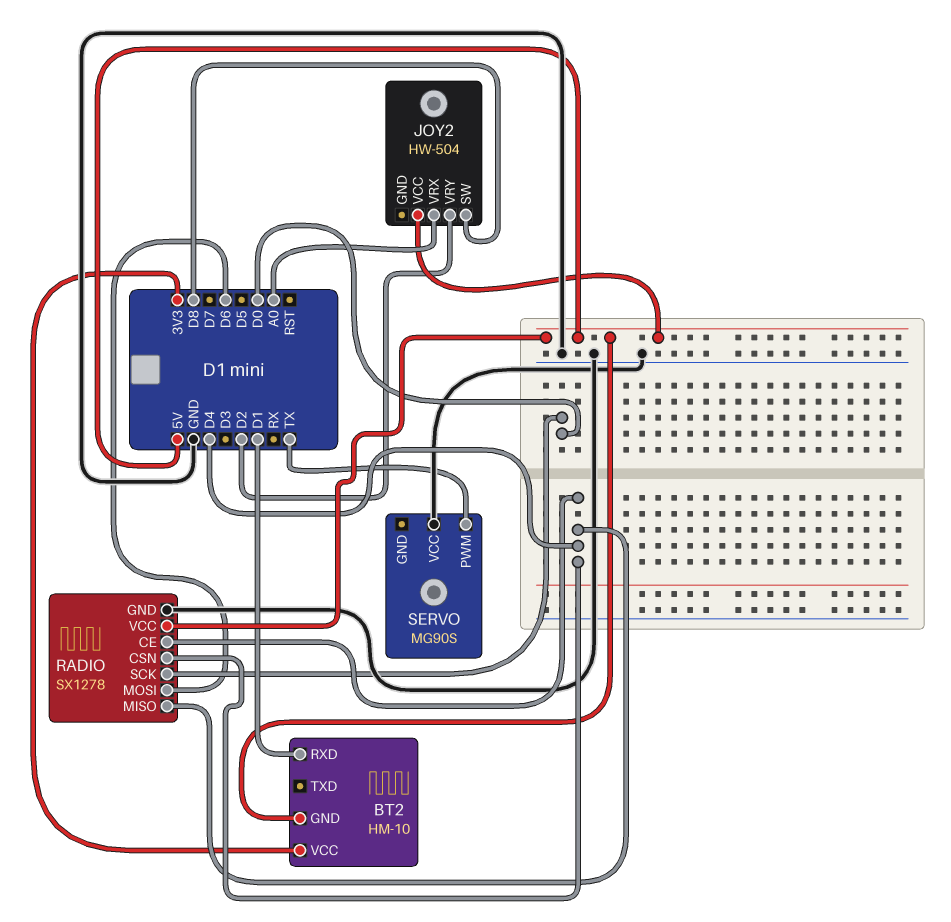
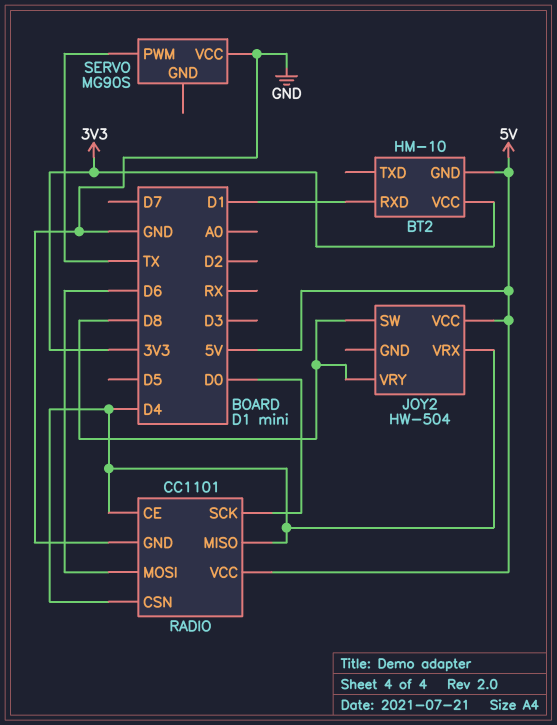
JOY2 pin VRX: A0 -> D4
JOY2 pin VRY: D2 -> D8
RADIO: SX1278 -> CC1101

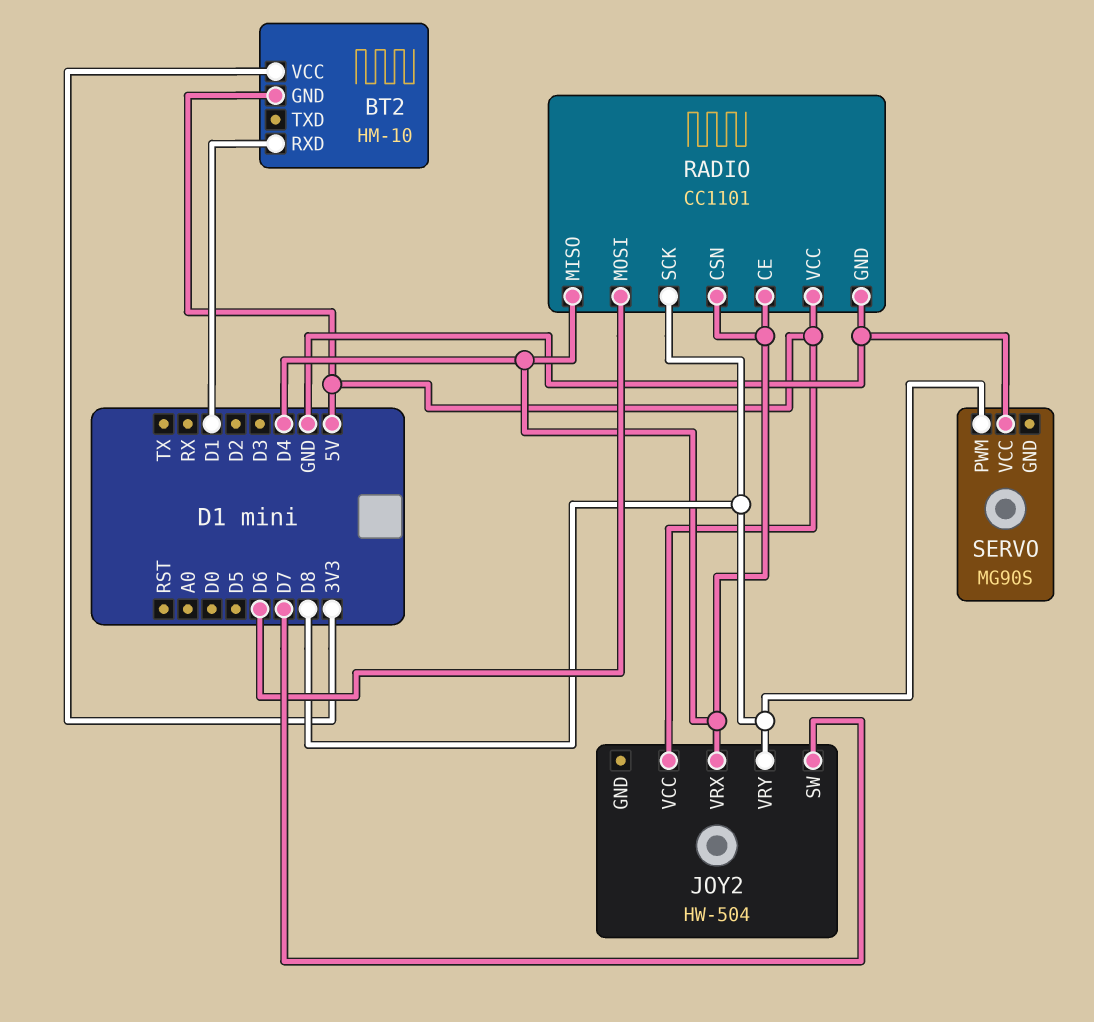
JOY2 pin SW: D8 -> D7
RADIO pin SCK: D0 -> D8
SERVO pin PWM: TX -> D8

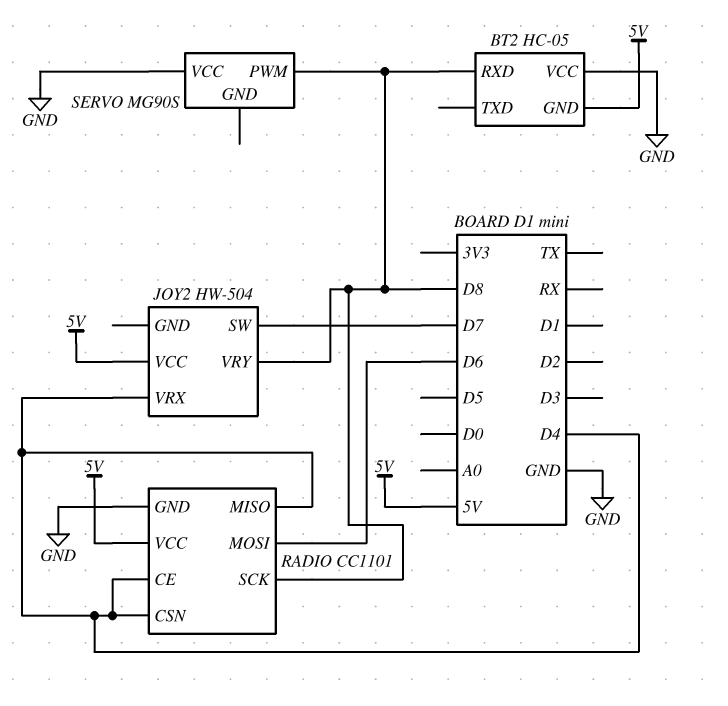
BT2: HM-10 -> HC-05
BT2 pin RXD: D1 -> D8
BT2 pin VCC: 3V3 -> GND

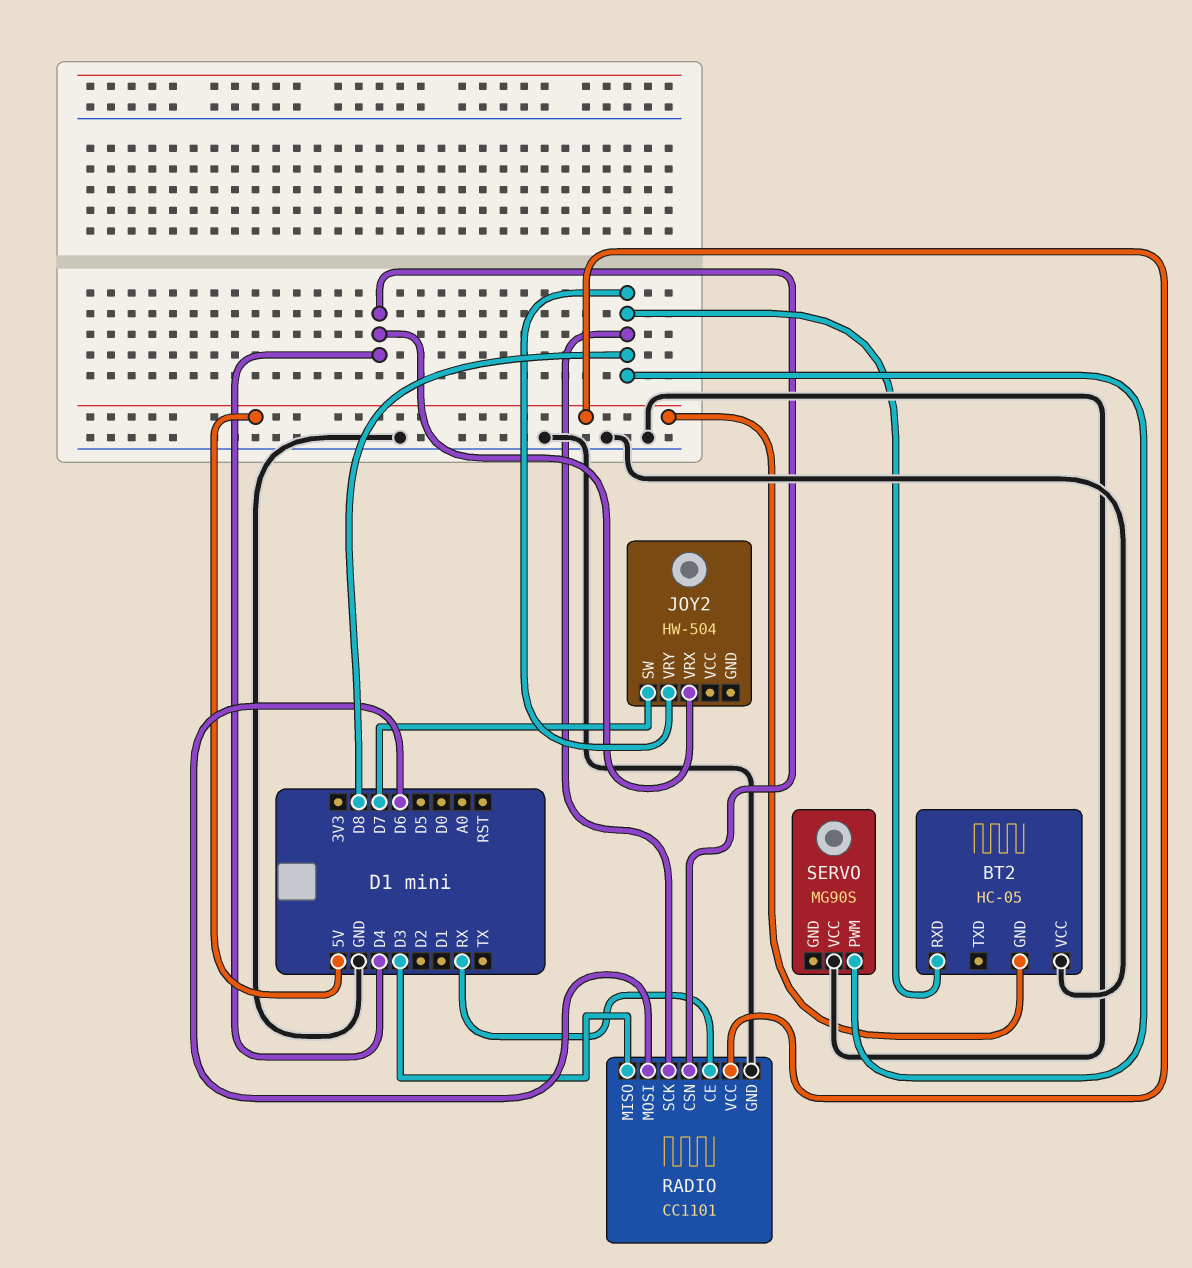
JOY2 pin VCC: 5V -> none
RADIO pin CE: D4 -> RX
RADIO pin MISO: D4 -> D3

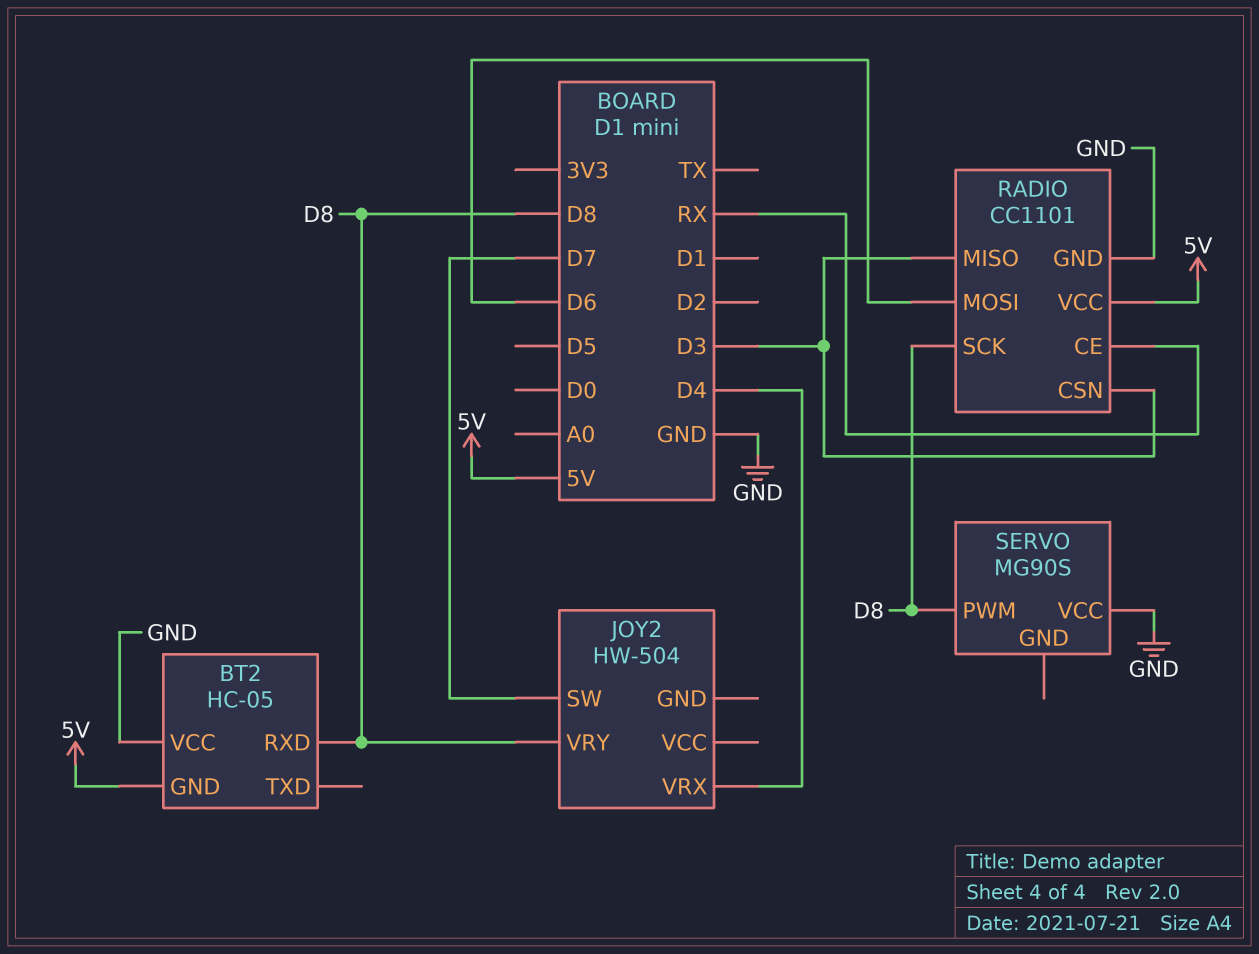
RADIO pin CSN: D4 -> D3

